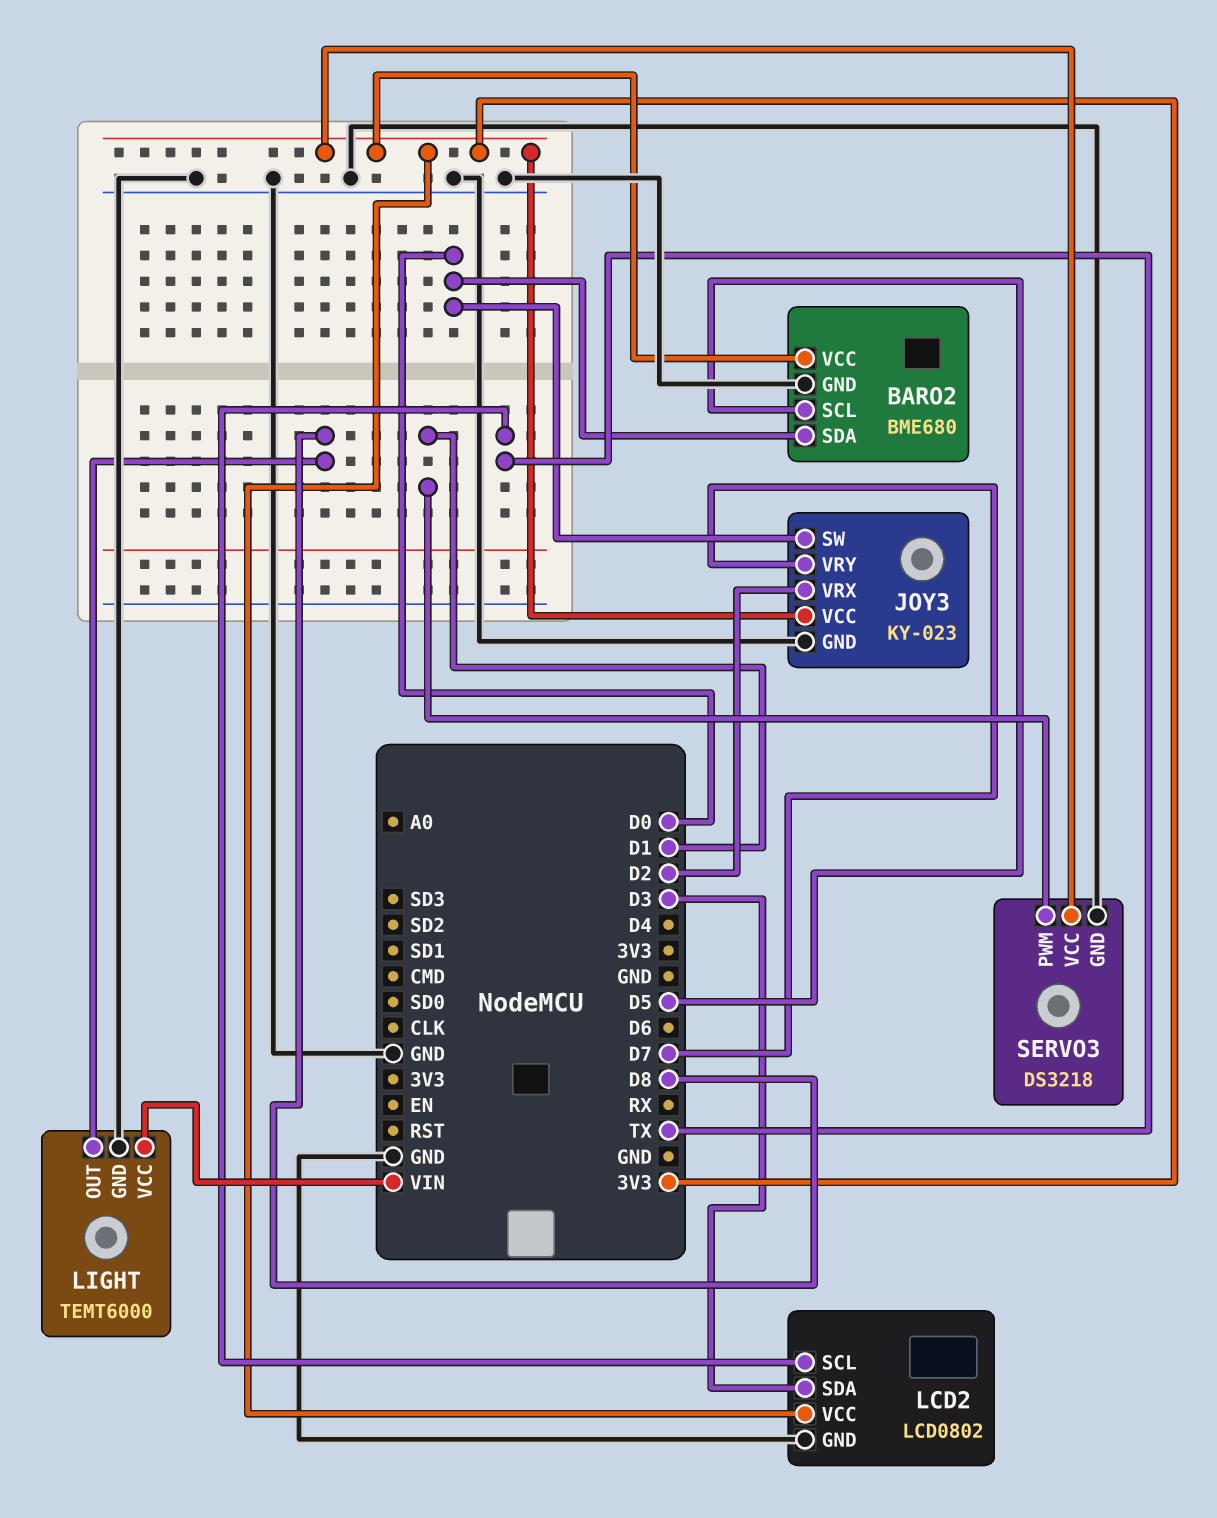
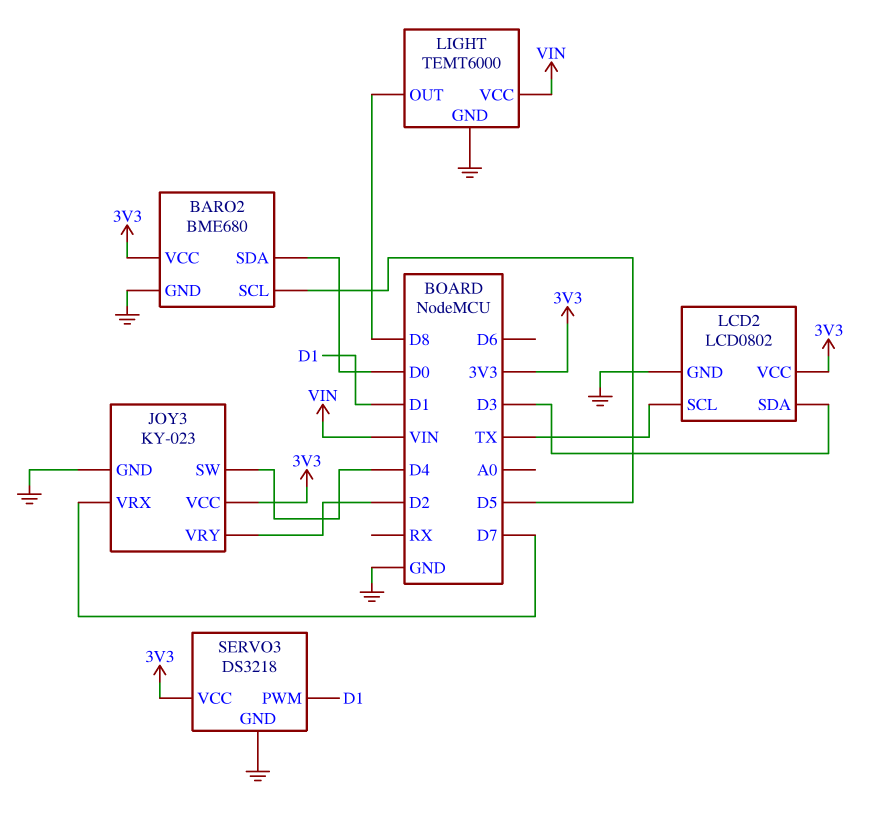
JOY3 pin SW: D0 -> D4
JOY3 pin VRX: D2 -> D7
JOY3 pin VRY: D7 -> D2

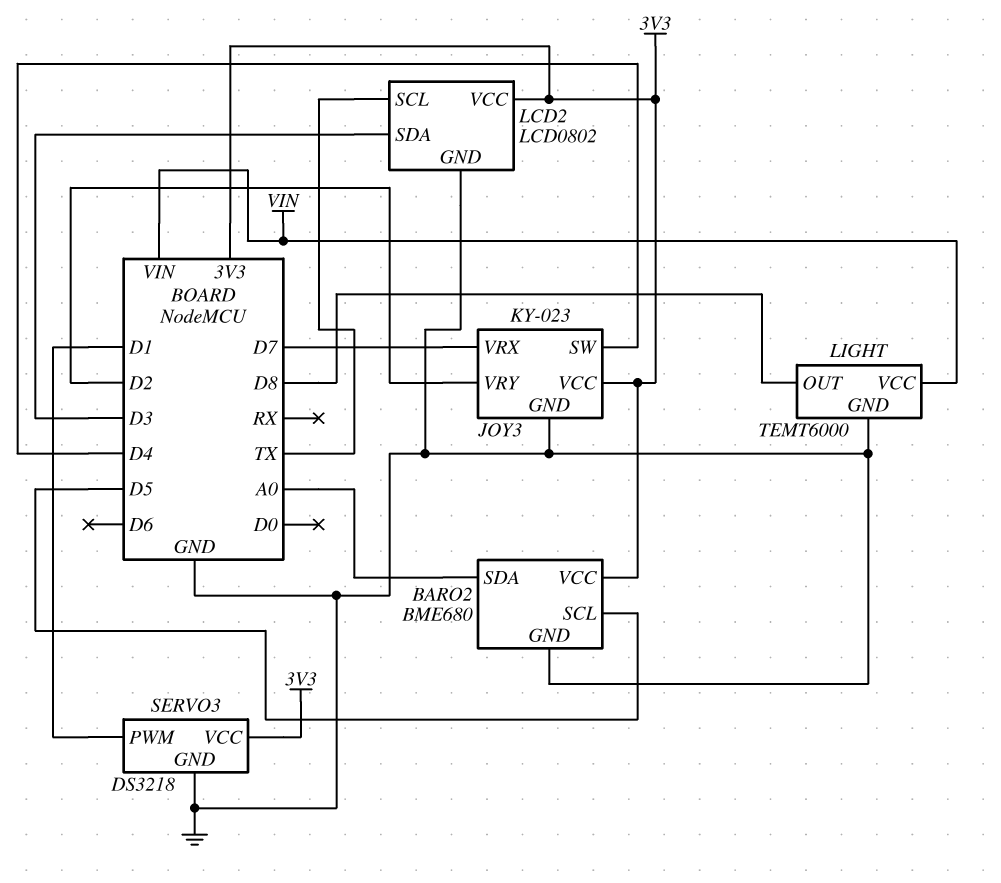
BARO2 pin SDA: D0 -> A0

